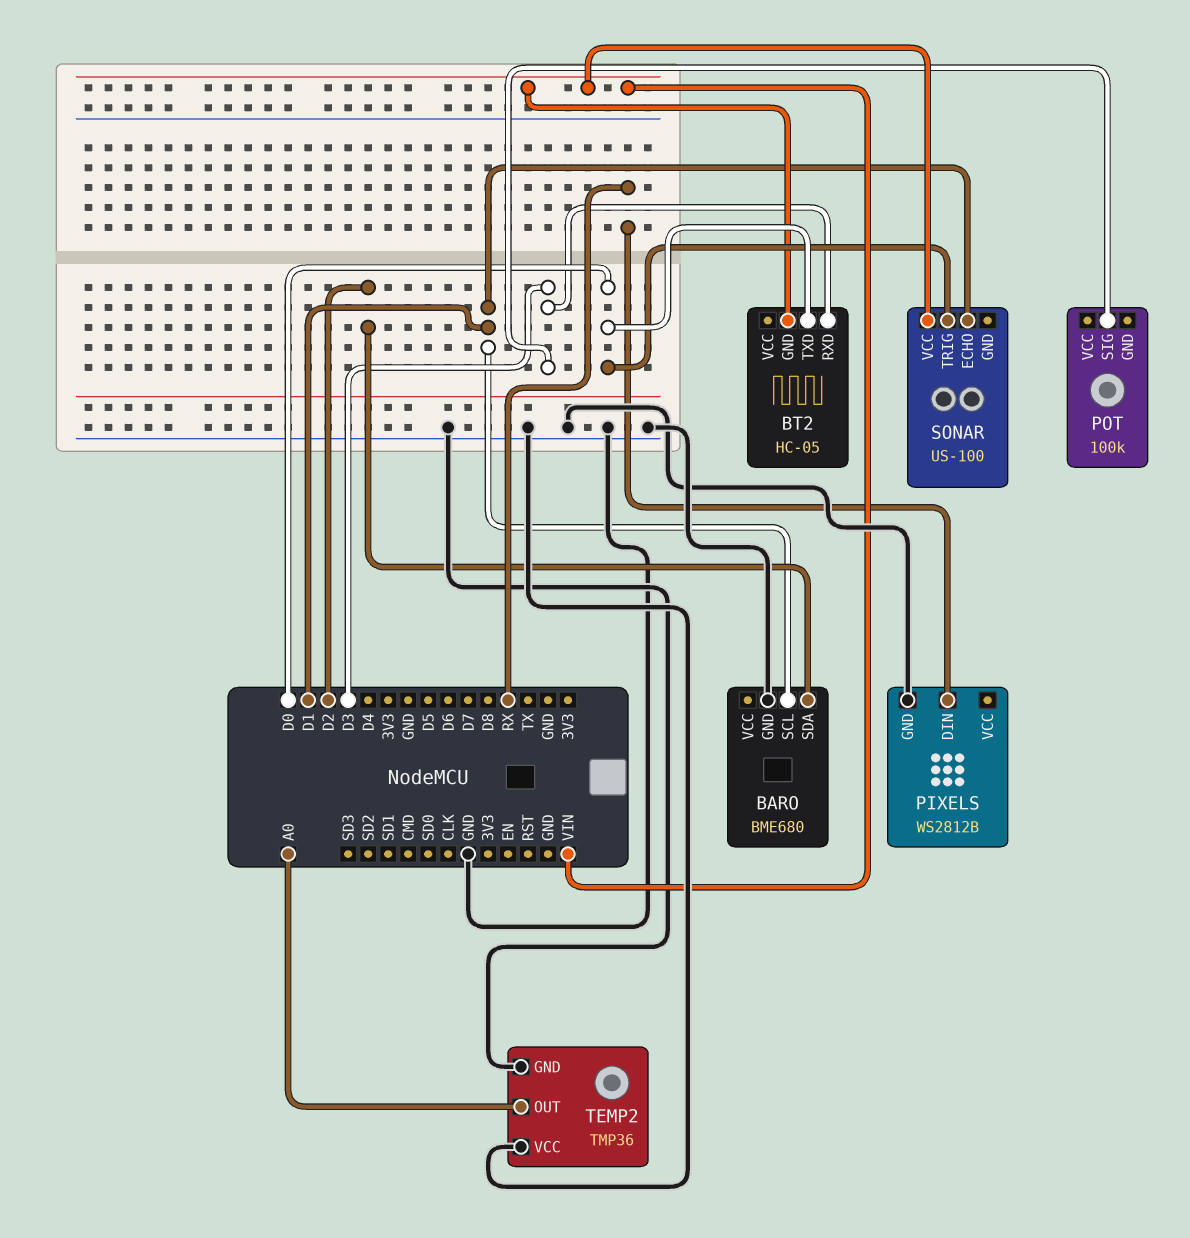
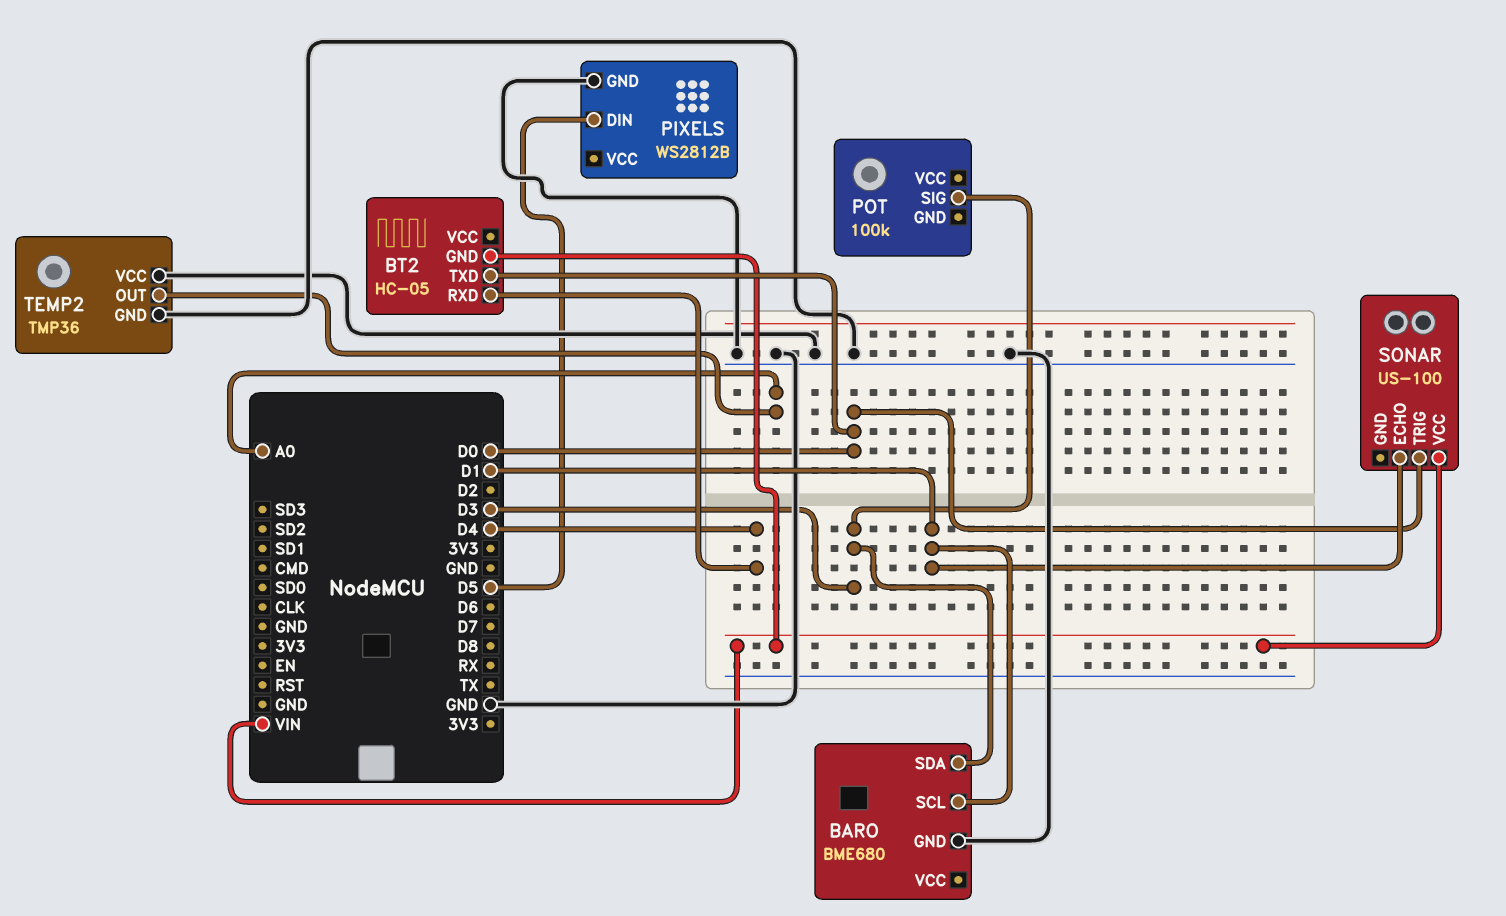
BARO pin SDA: D2 -> D3
BT2 pin RXD: D3 -> D4
PIXELS pin DIN: RX -> D5

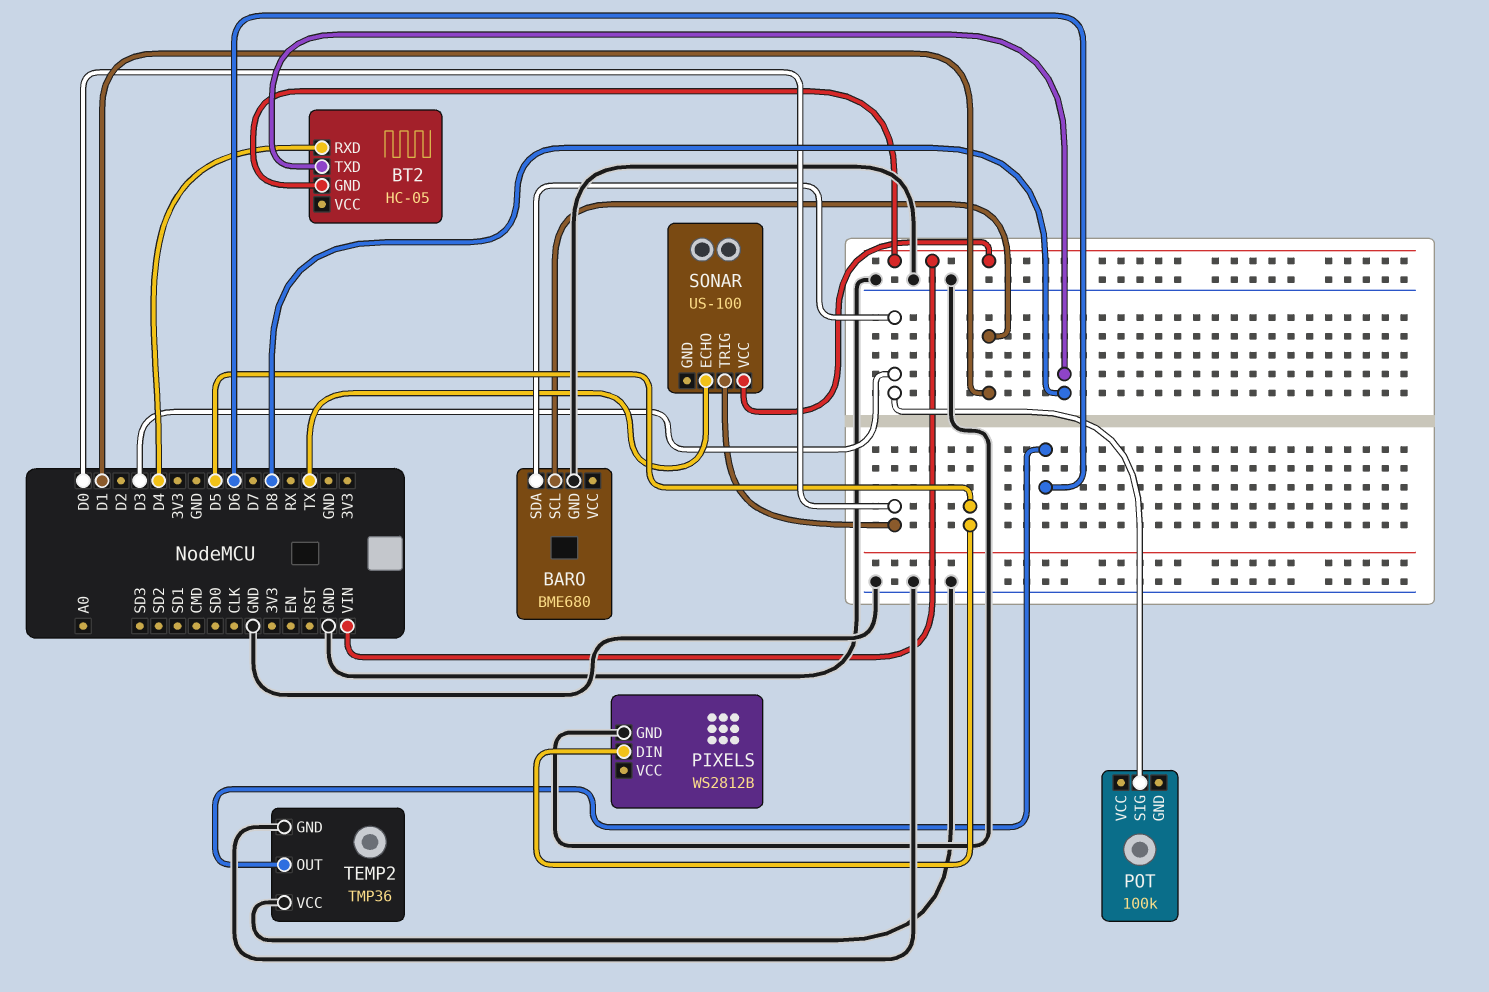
BT2 pin TXD: D0 -> D8
SONAR pin ECHO: D1 -> TX
TEMP2 pin OUT: A0 -> D6

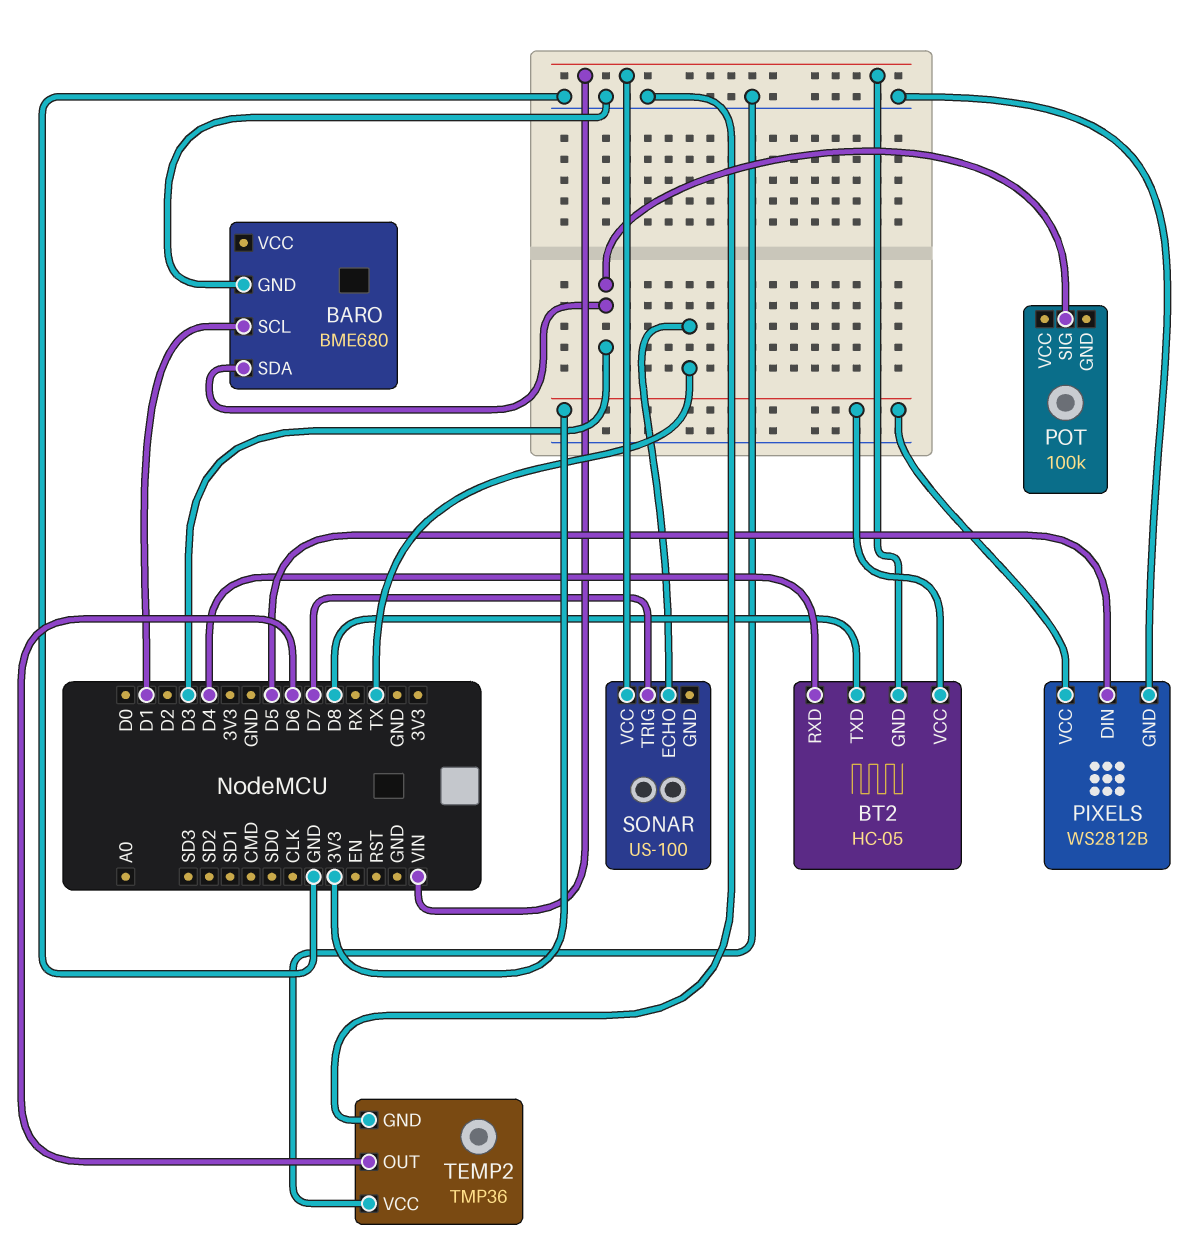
BT2 pin VCC: none -> 3V3
PIXELS pin VCC: none -> 3V3
SONAR pin TRIG: D0 -> D7

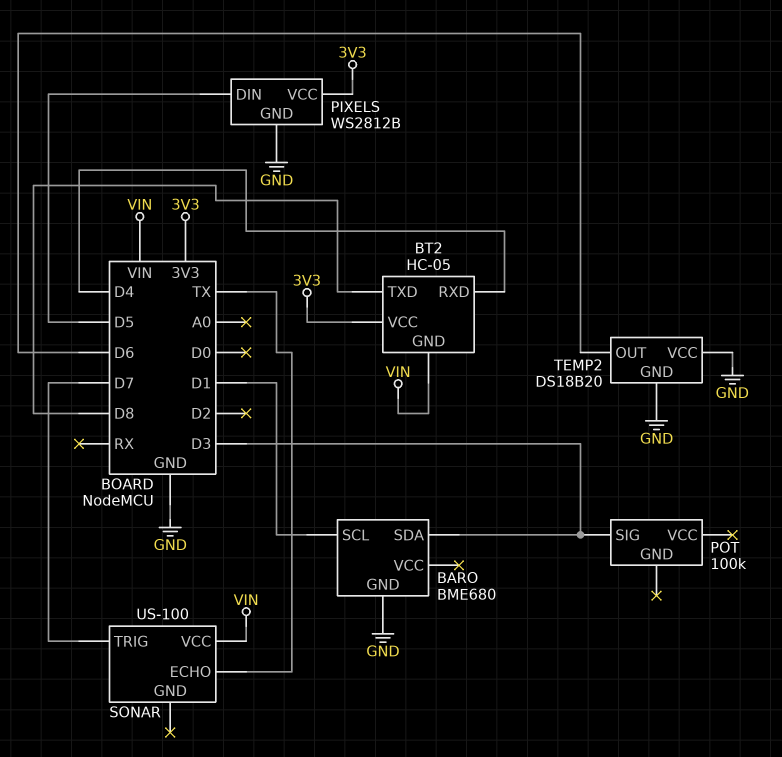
TEMP2: TMP36 -> DS18B20

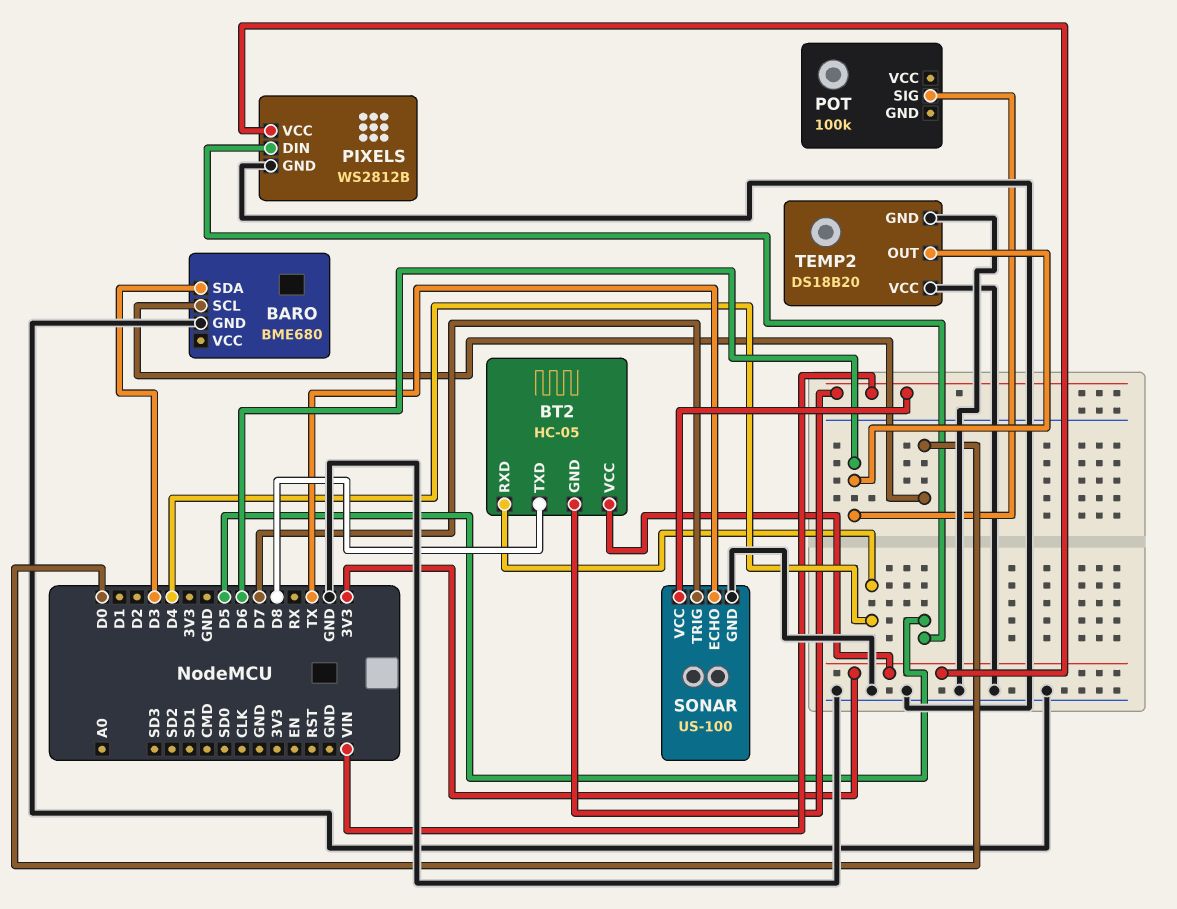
BARO pin SCL: D1 -> D0
POT pin SIG: D3 -> D6
SONAR pin GND: none -> GND

